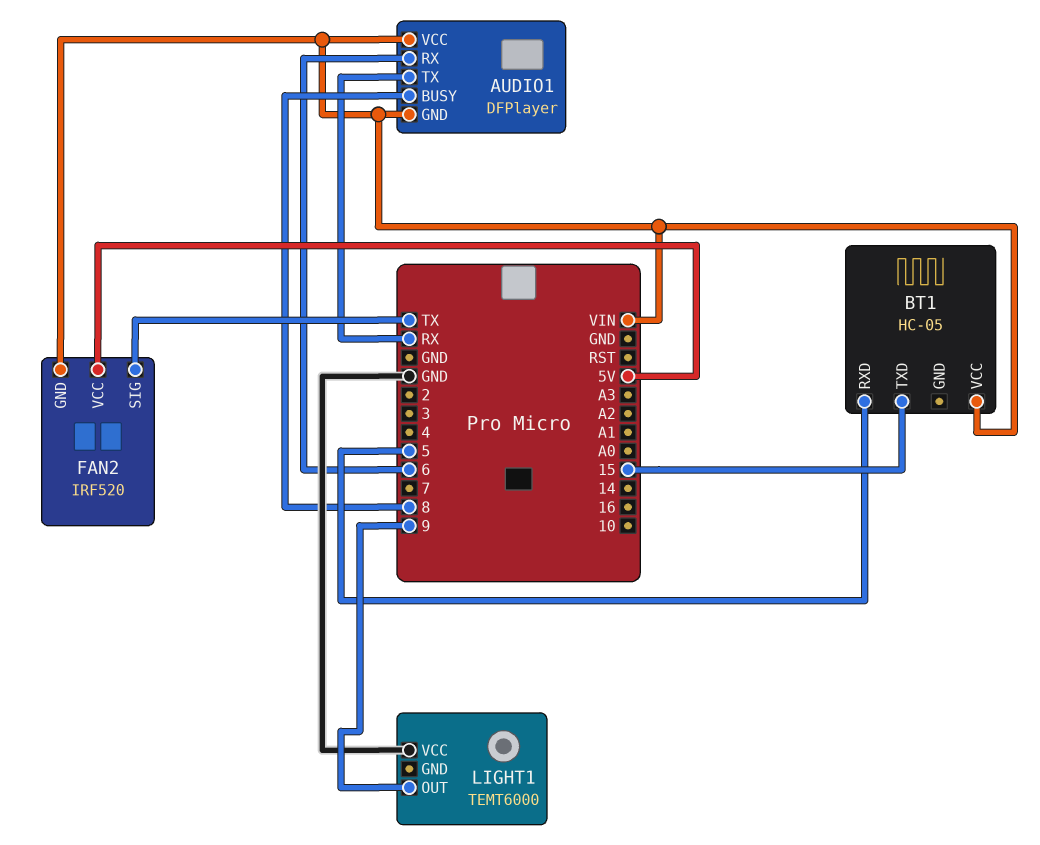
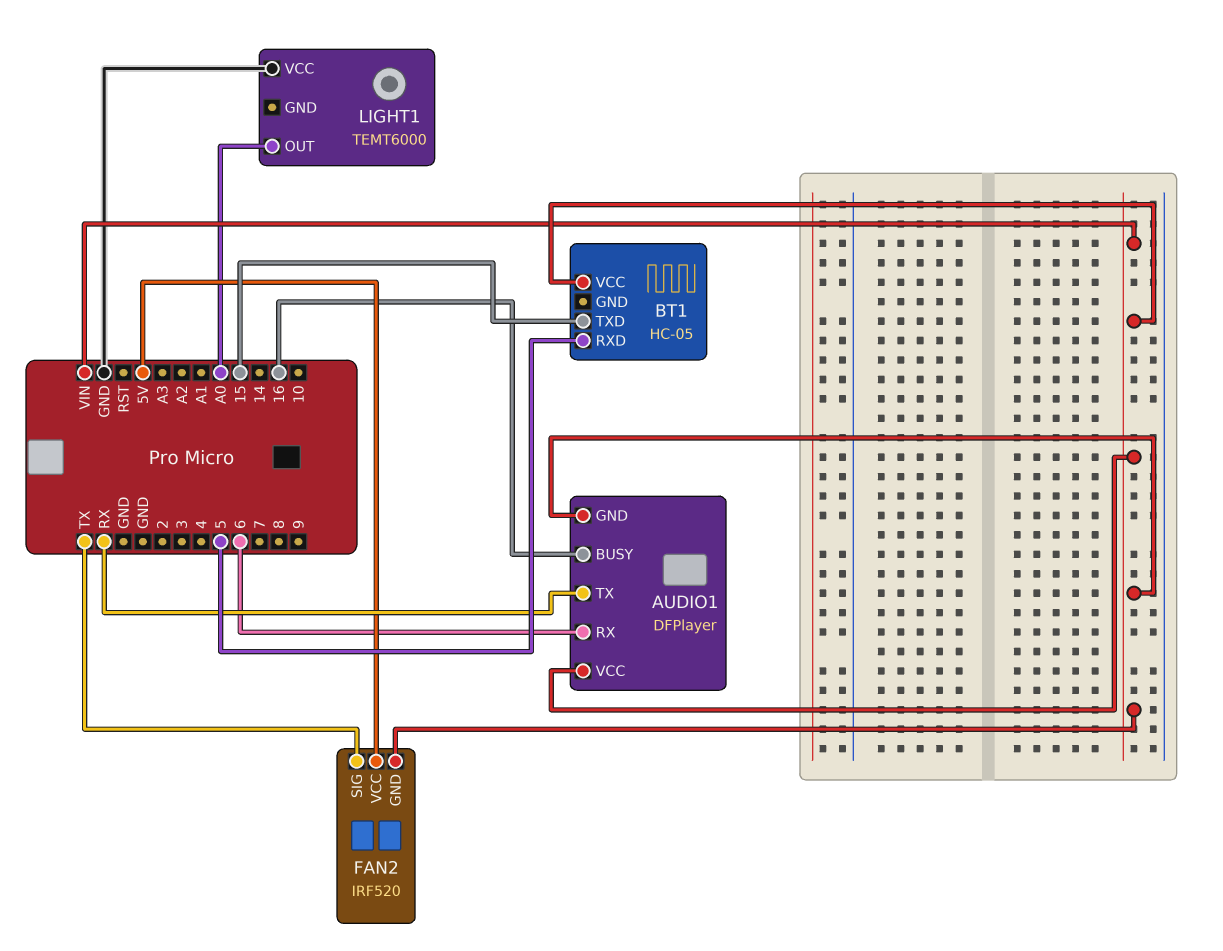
AUDIO1 pin BUSY: 8 -> 16
LIGHT1 pin OUT: 9 -> A0

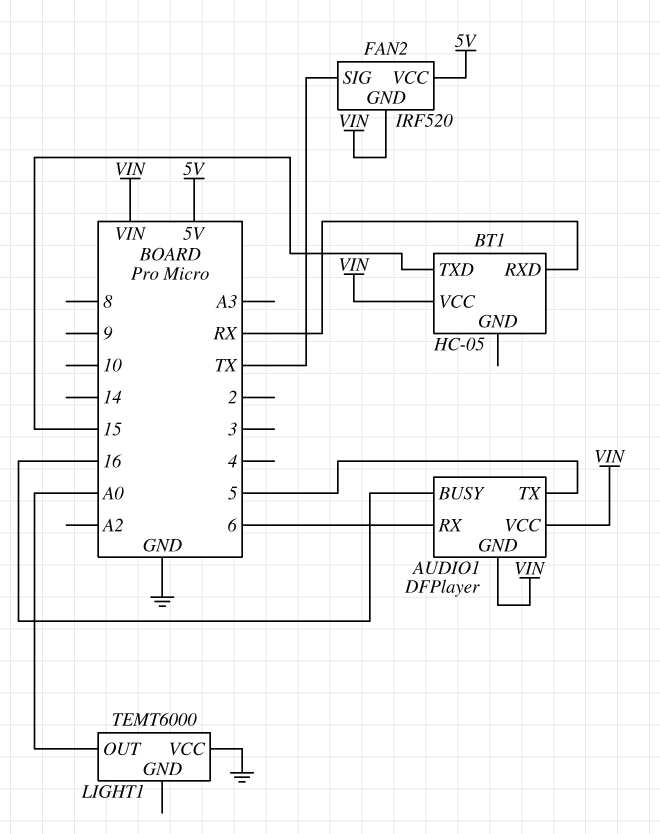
AUDIO1 pin TX: RX -> 5
BT1 pin RXD: 5 -> RX

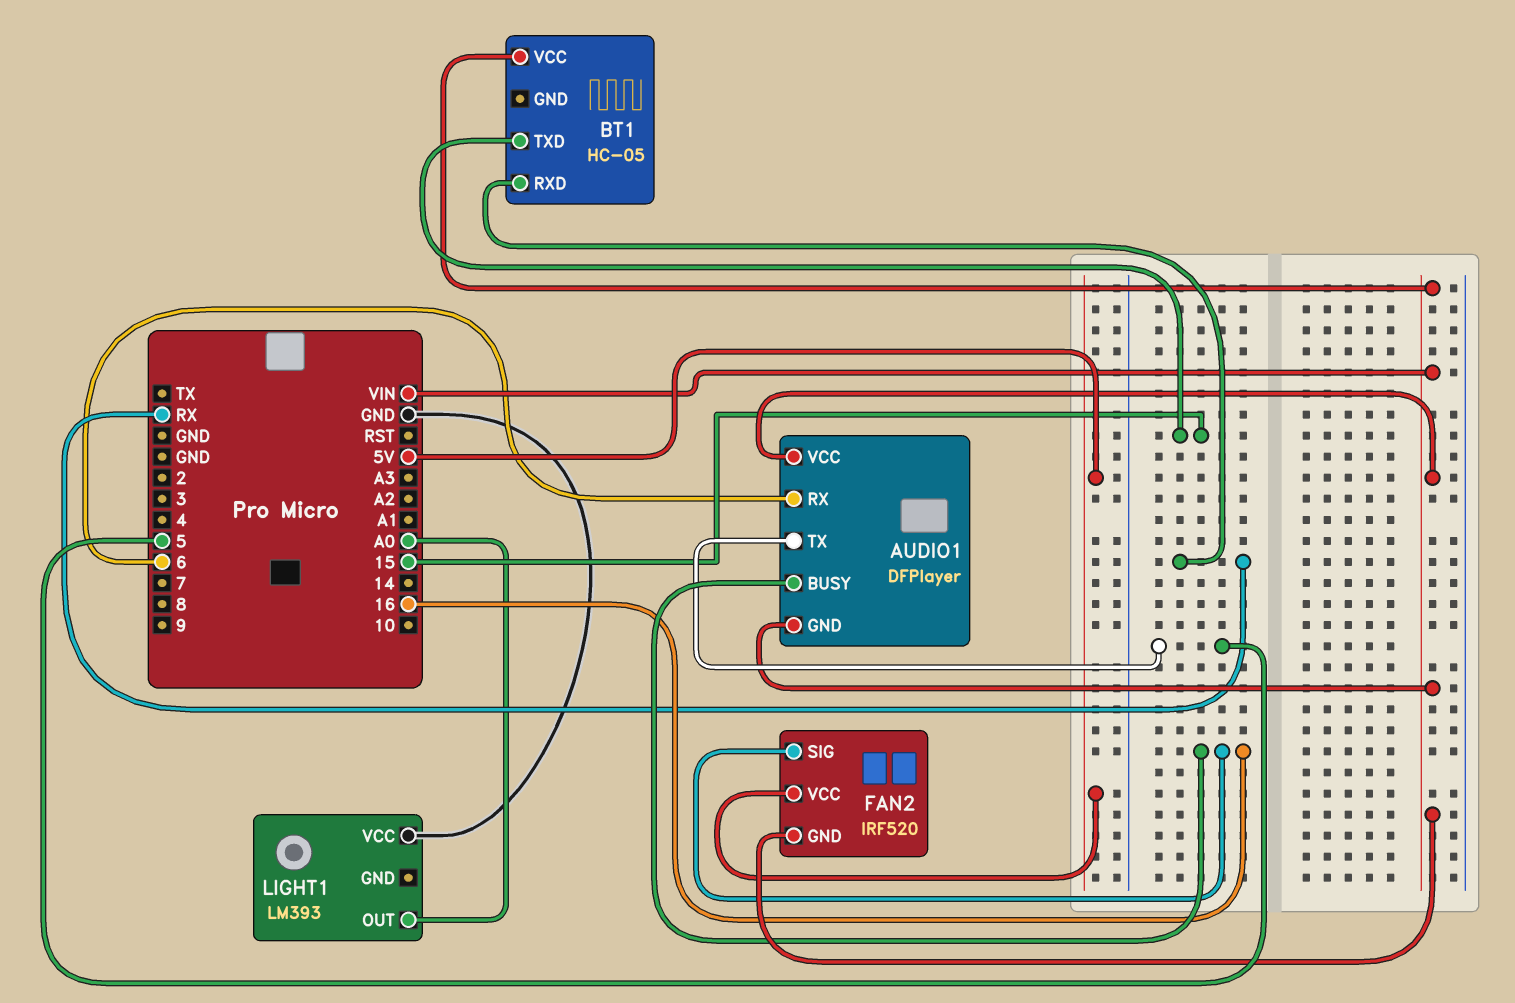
FAN2 pin SIG: TX -> 16
LIGHT1: TEMT6000 -> LM393

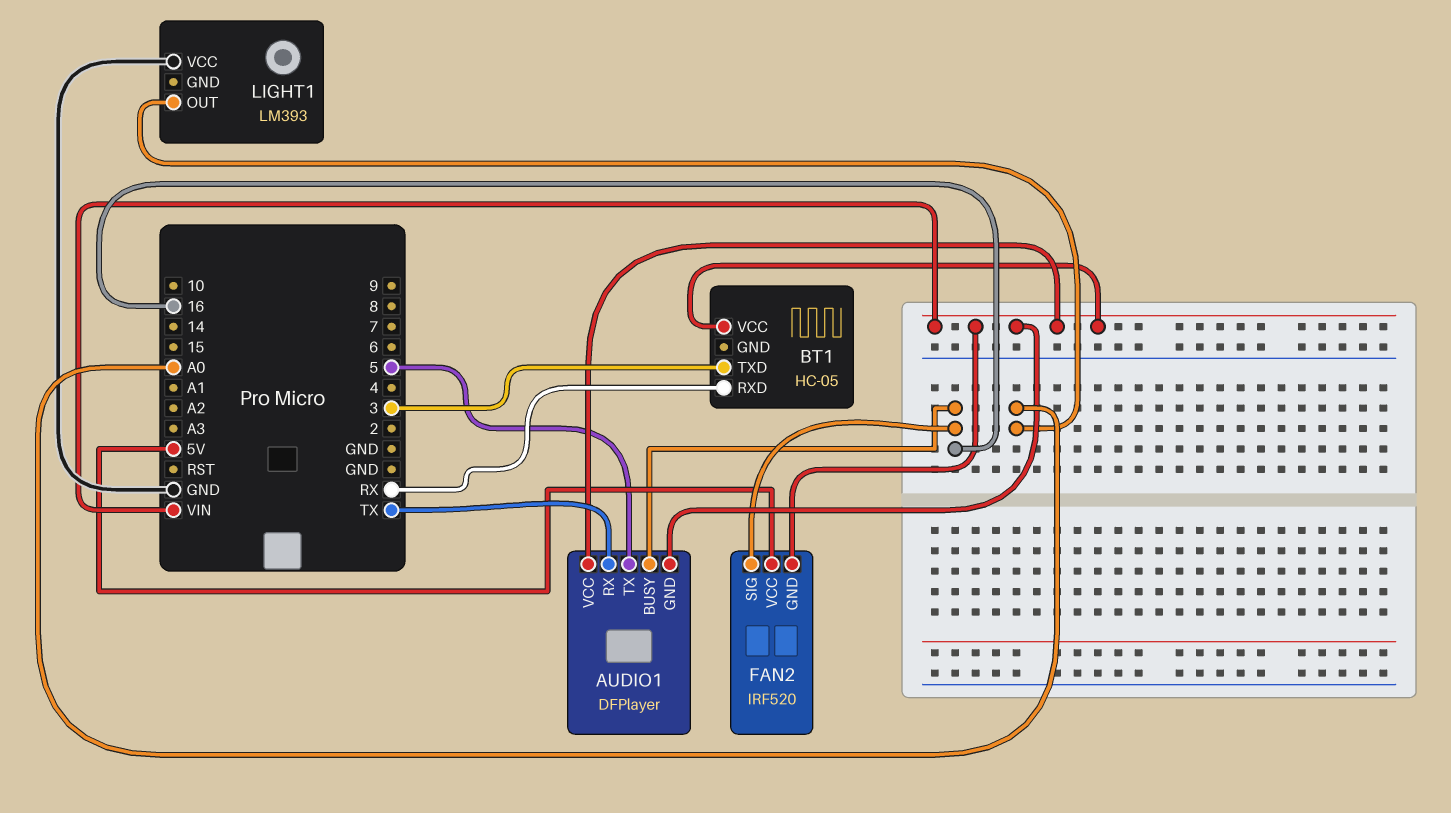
AUDIO1 pin RX: 6 -> TX
BT1 pin TXD: 15 -> 3

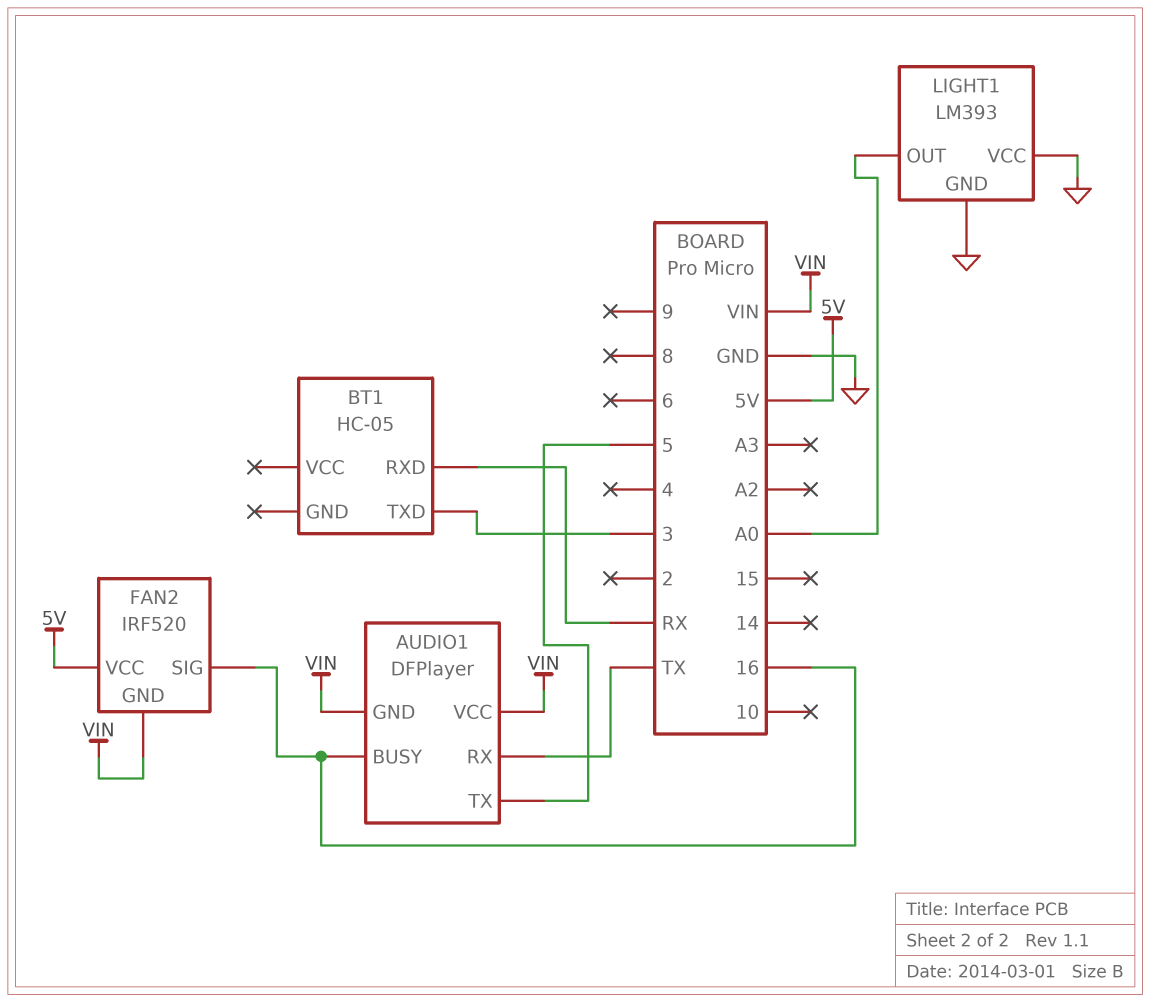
BT1 pin VCC: VIN -> none
LIGHT1 pin GND: none -> GND

